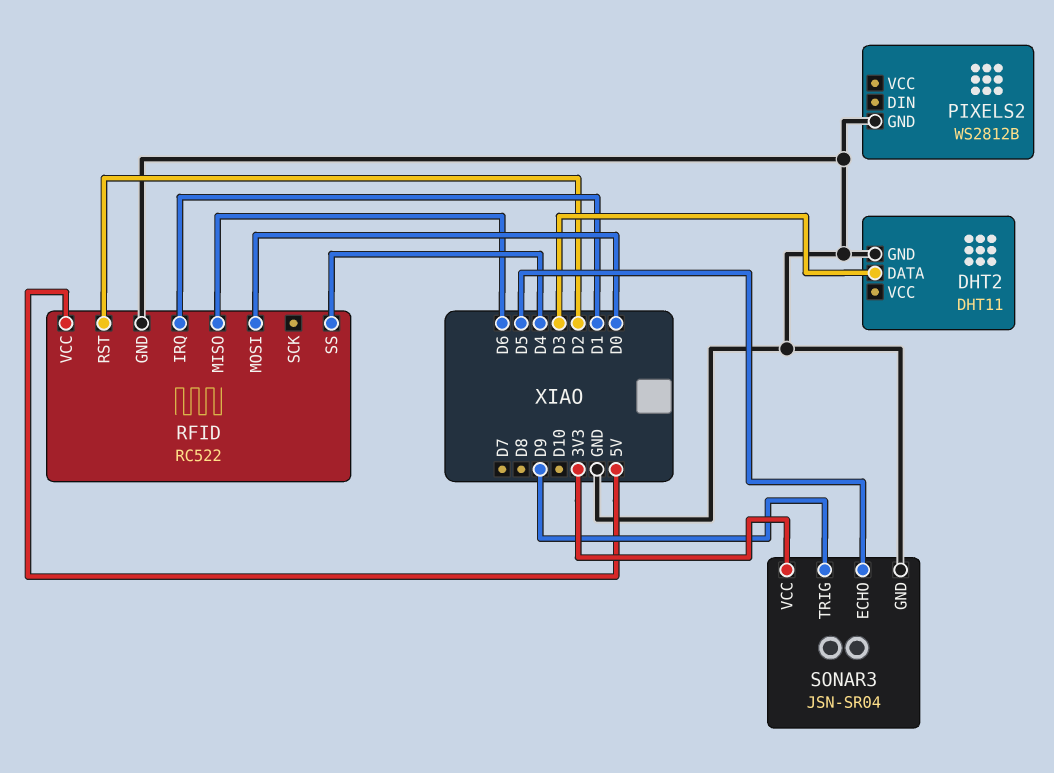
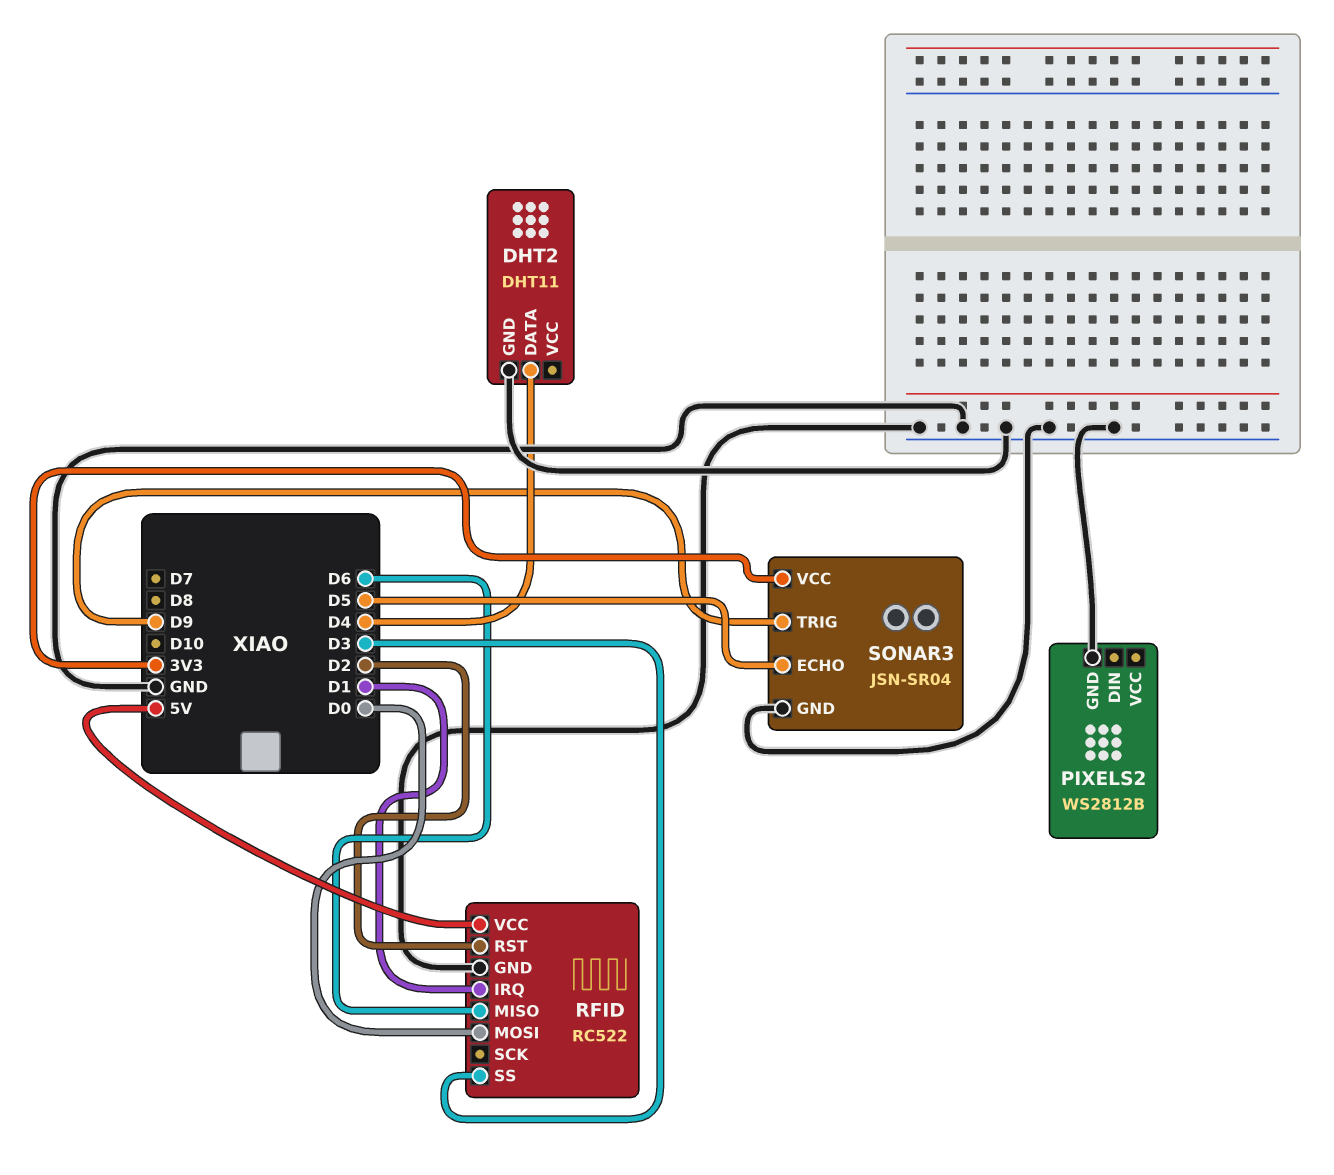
DHT2 pin DATA: D3 -> D4
RFID pin SS: D4 -> D3

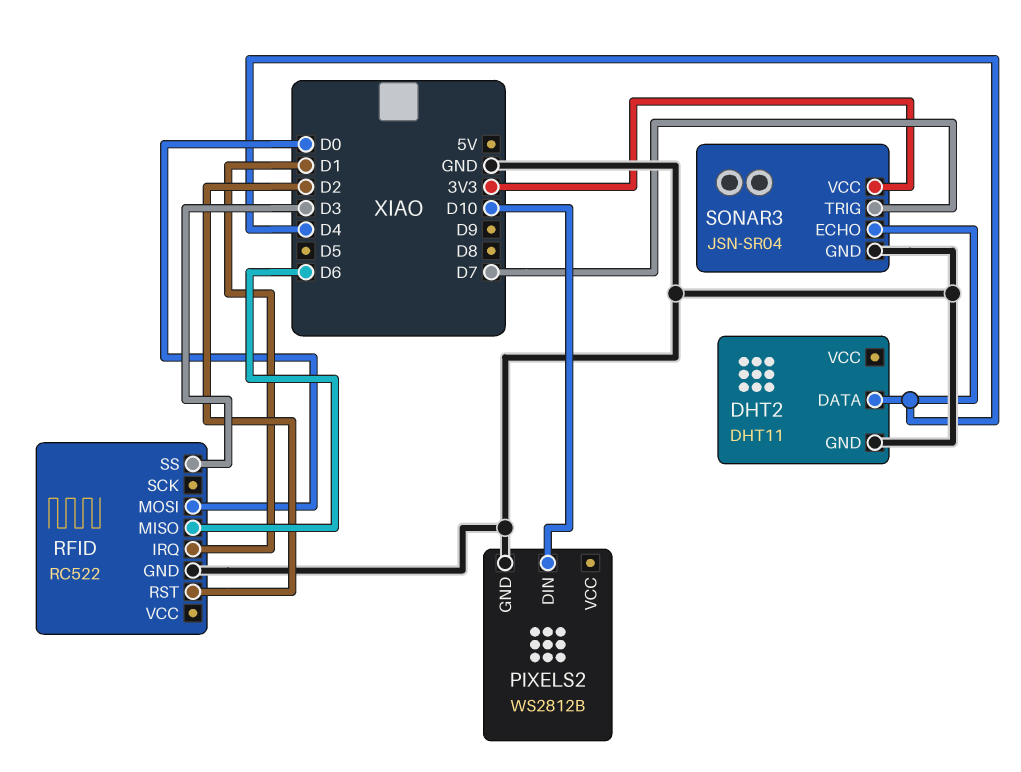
PIXELS2 pin DIN: none -> D10
RFID pin VCC: 5V -> none
SONAR3 pin ECHO: D5 -> D4
SONAR3 pin TRIG: D9 -> D7

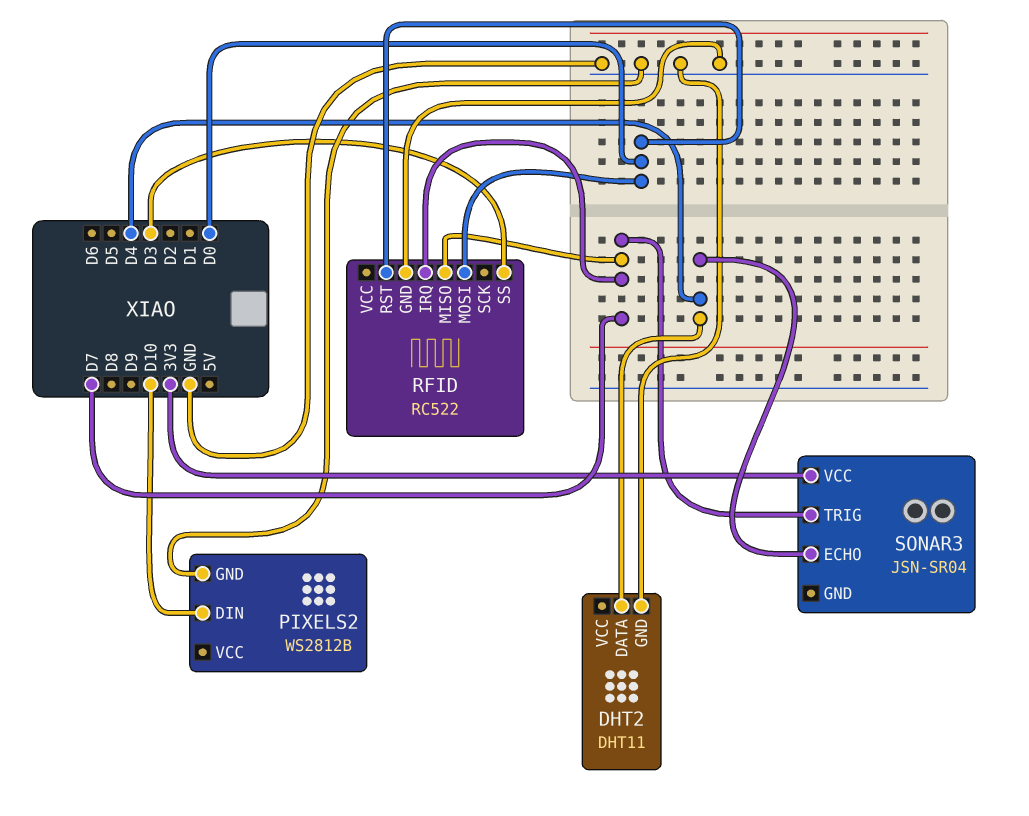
RFID pin IRQ: D1 -> D7
RFID pin MISO: D6 -> D7
RFID pin RST: D2 -> D0
SONAR3 pin GND: GND -> none

